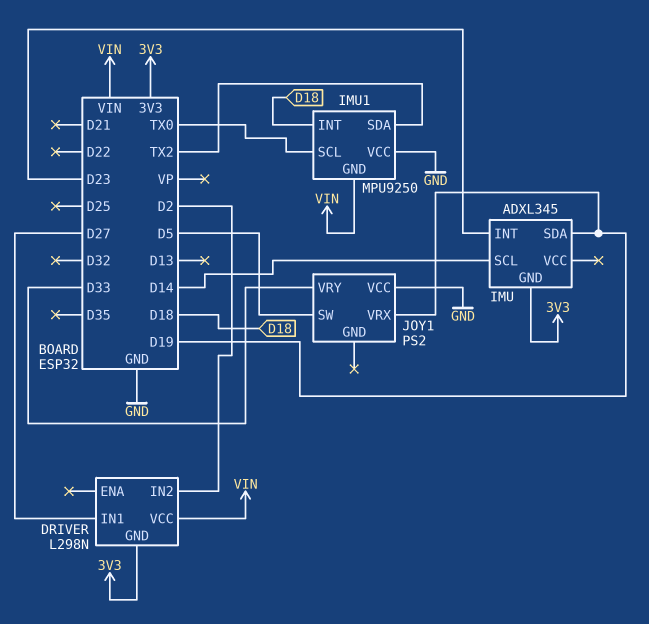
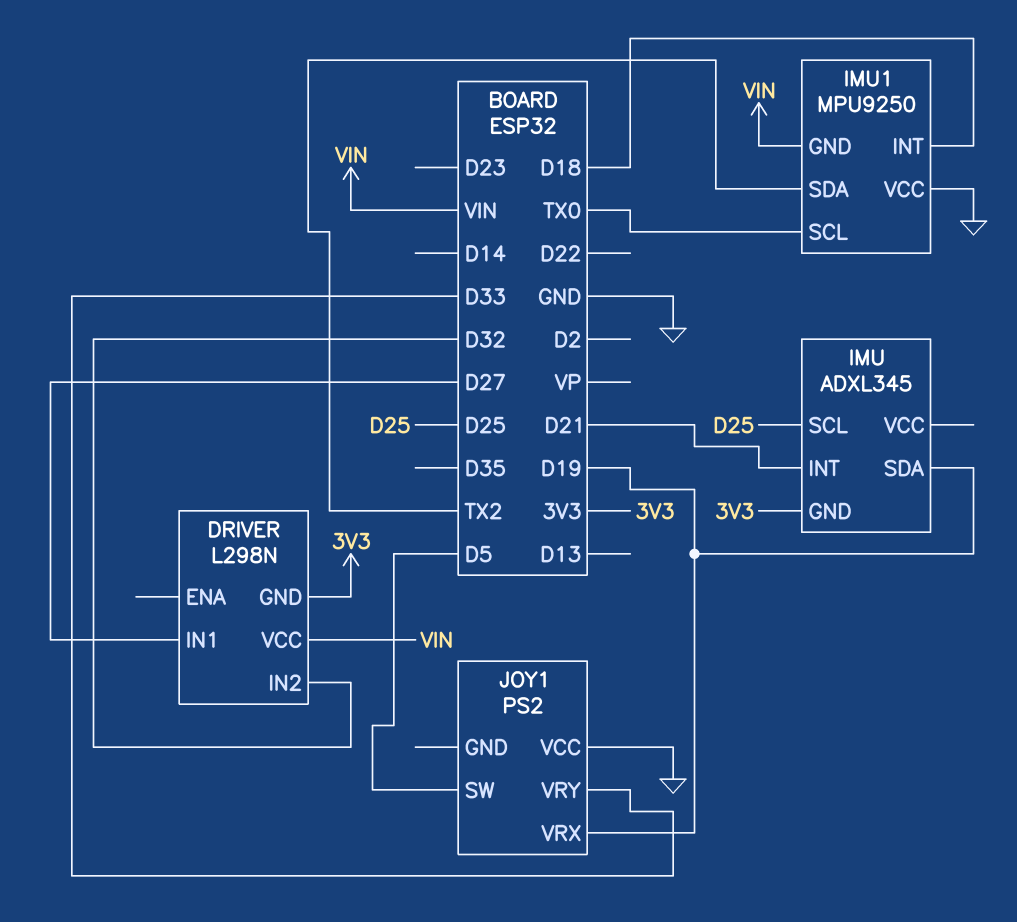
DRIVER pin IN2: D2 -> D32
IMU pin INT: D23 -> D21
IMU pin SCL: D14 -> D25

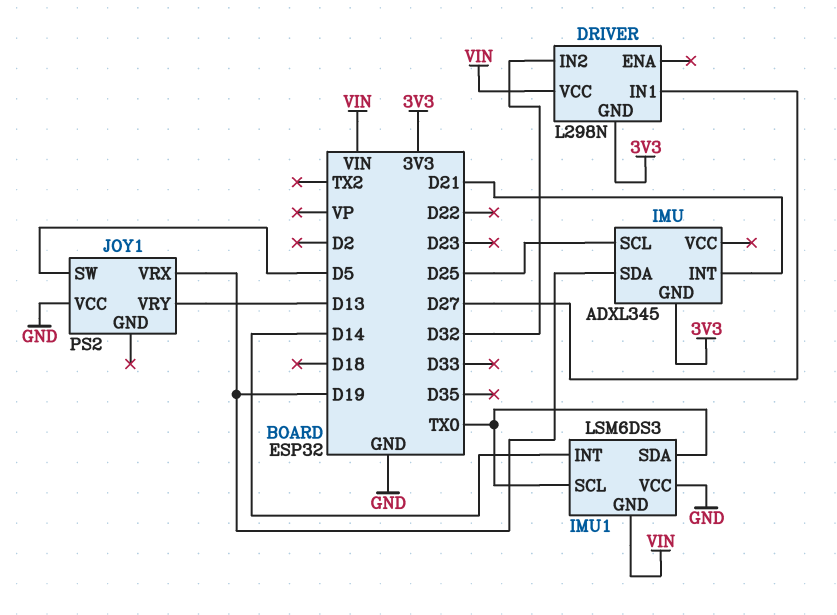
IMU1: MPU9250 -> LSM6DS3
IMU1 pin INT: D18 -> D14
IMU1 pin SDA: TX2 -> TX0
JOY1 pin VRY: D33 -> D13

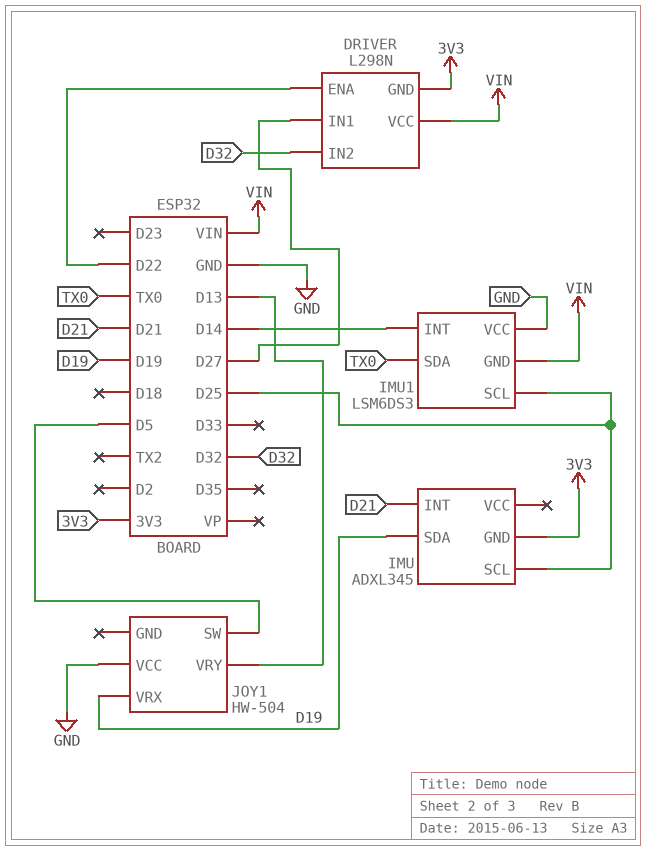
DRIVER pin ENA: none -> D22
IMU1 pin SCL: TX0 -> D25
JOY1: PS2 -> HW-504

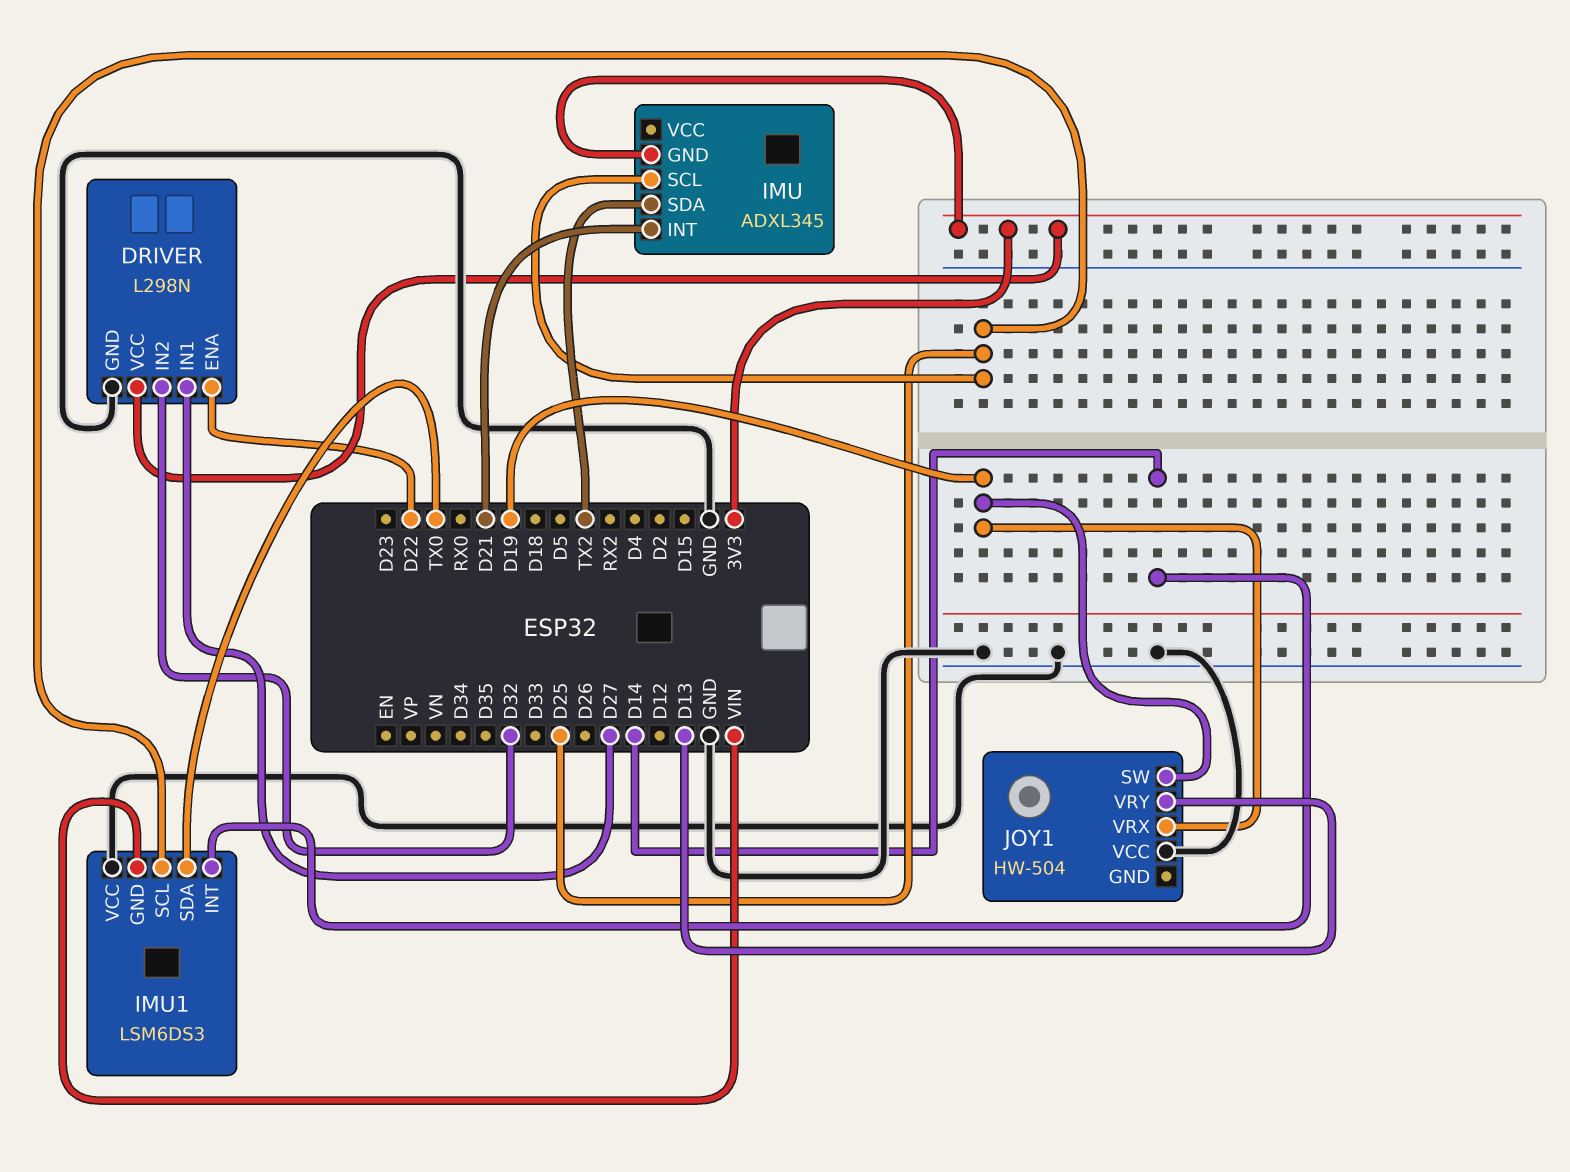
DRIVER pin GND: 3V3 -> GND
DRIVER pin VCC: VIN -> 3V3
IMU pin SDA: D19 -> TX2
JOY1 pin SW: D5 -> D19

